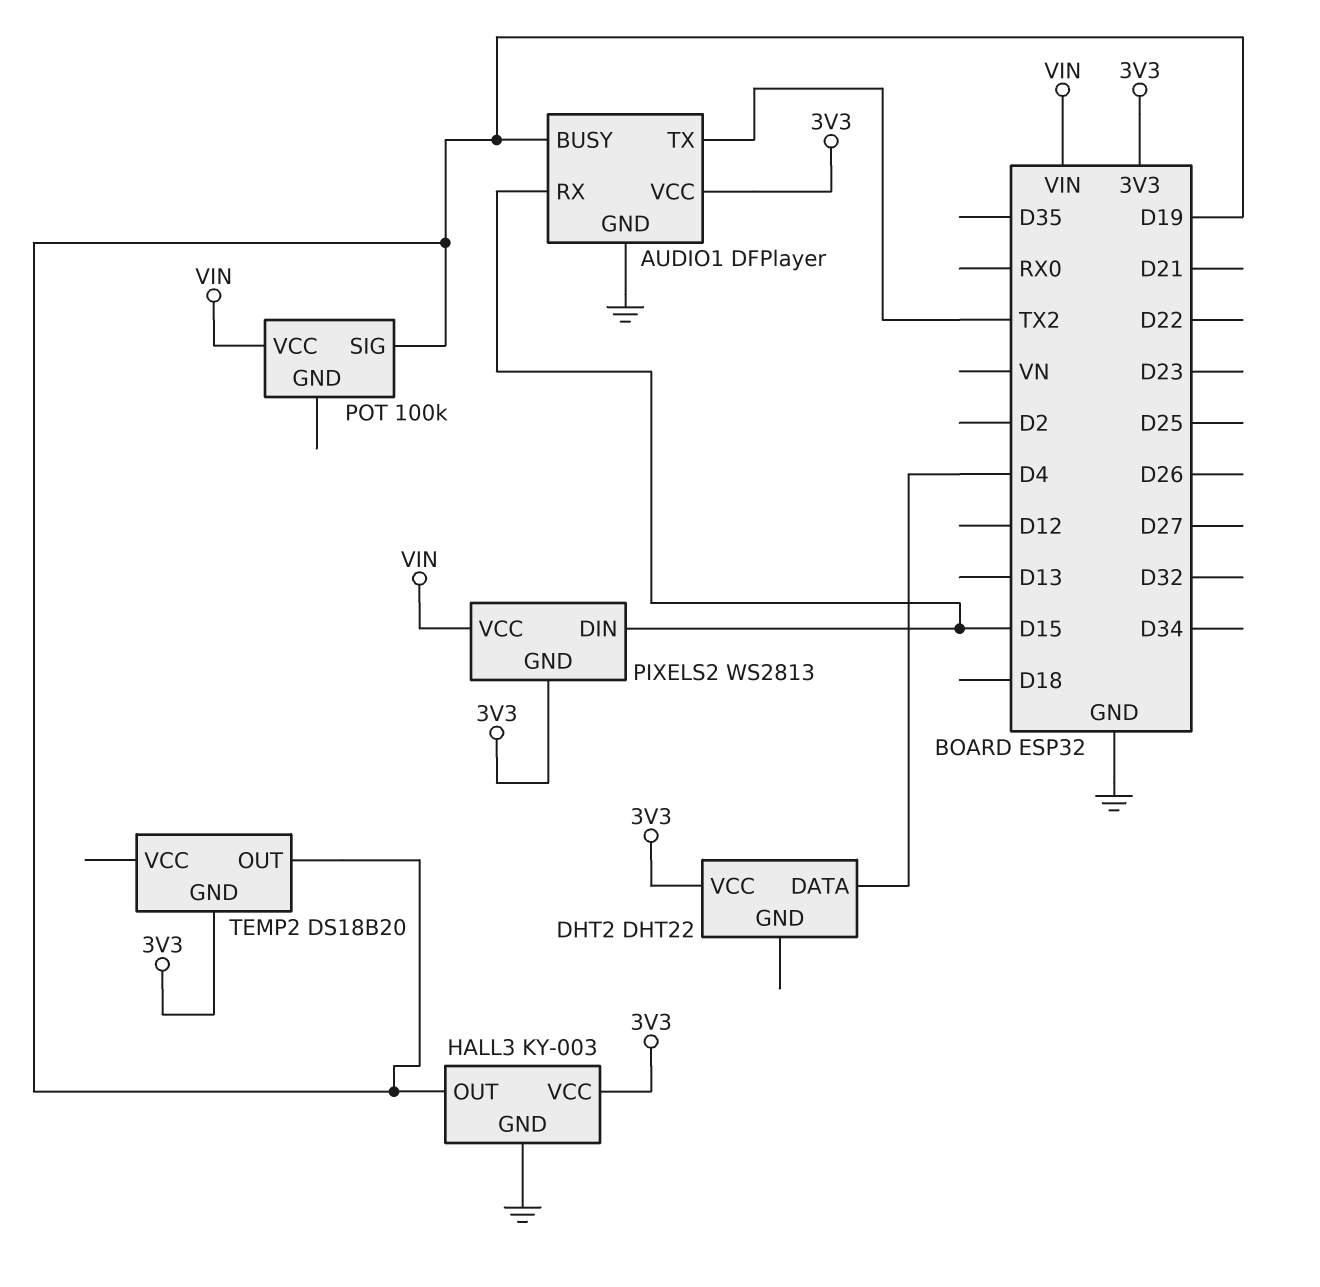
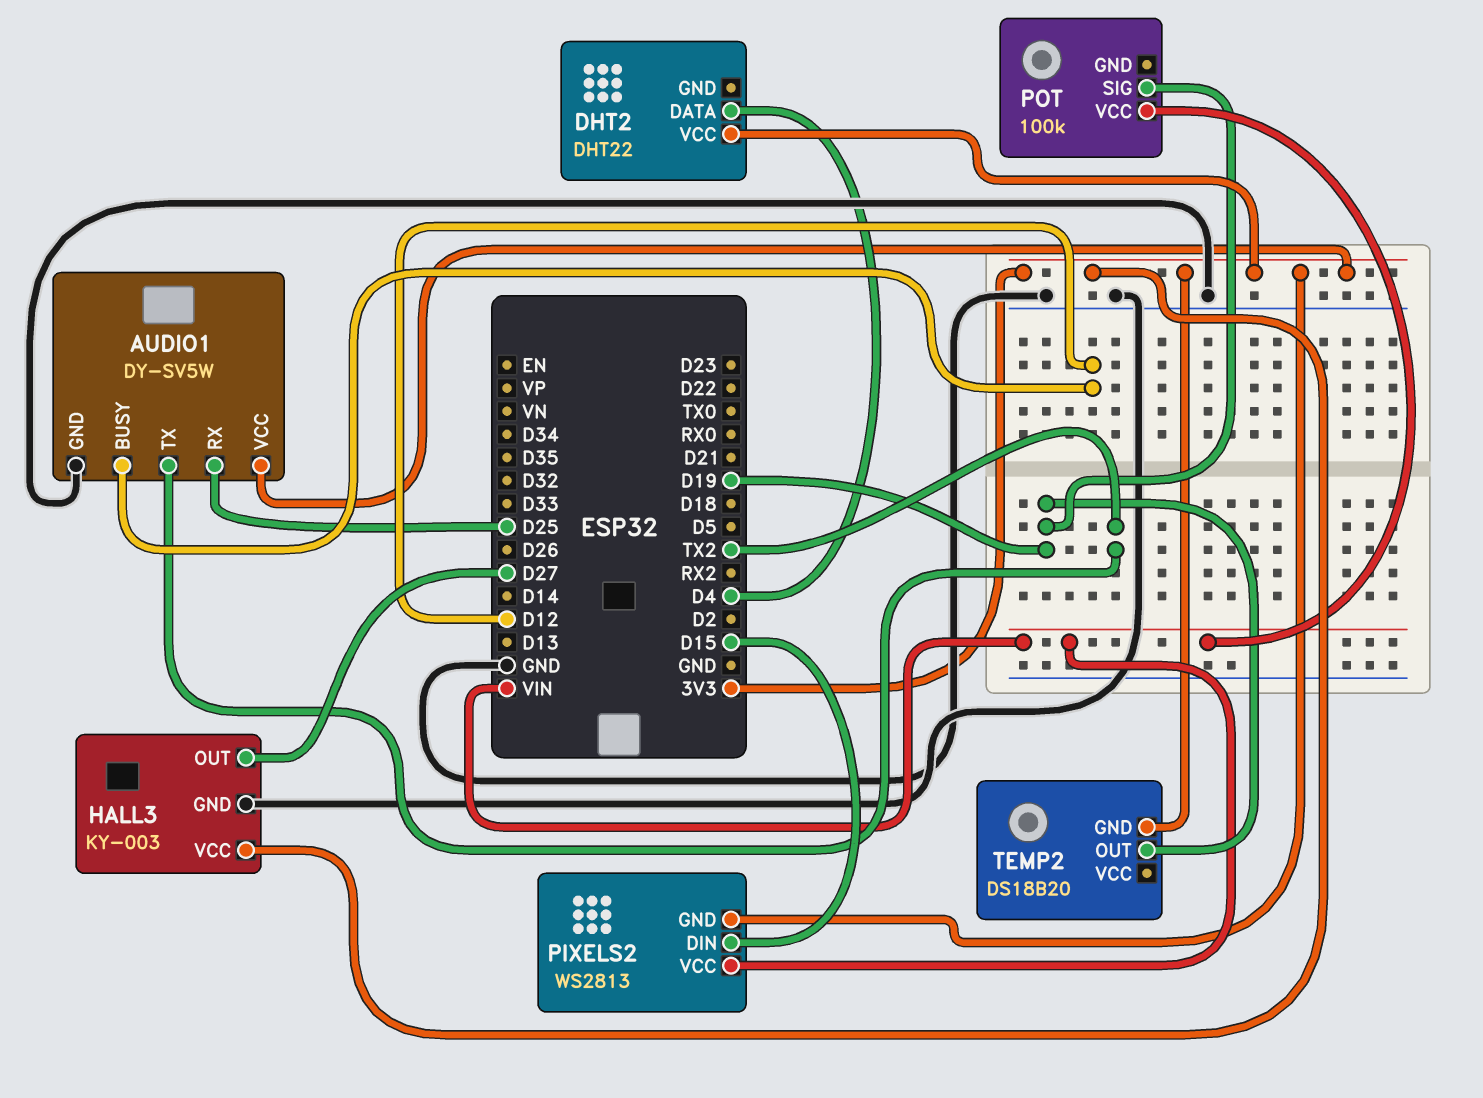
AUDIO1: DFPlayer -> DY-SV5W
AUDIO1 pin BUSY: D19 -> D12
AUDIO1 pin RX: D15 -> D25
HALL3 pin OUT: D19 -> D27

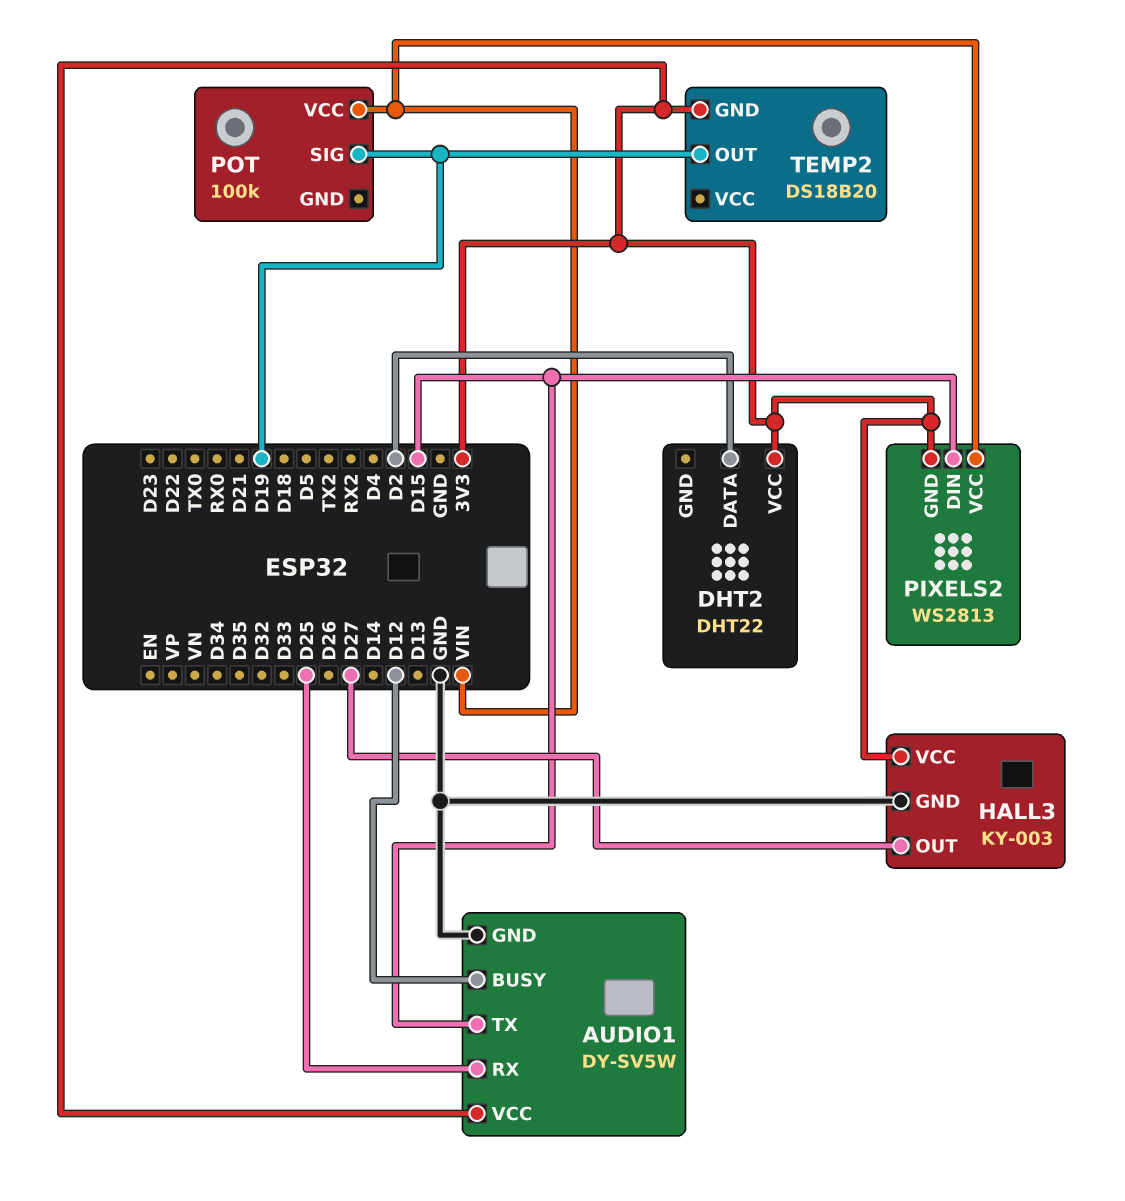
AUDIO1 pin TX: TX2 -> D15
DHT2 pin DATA: D4 -> D2

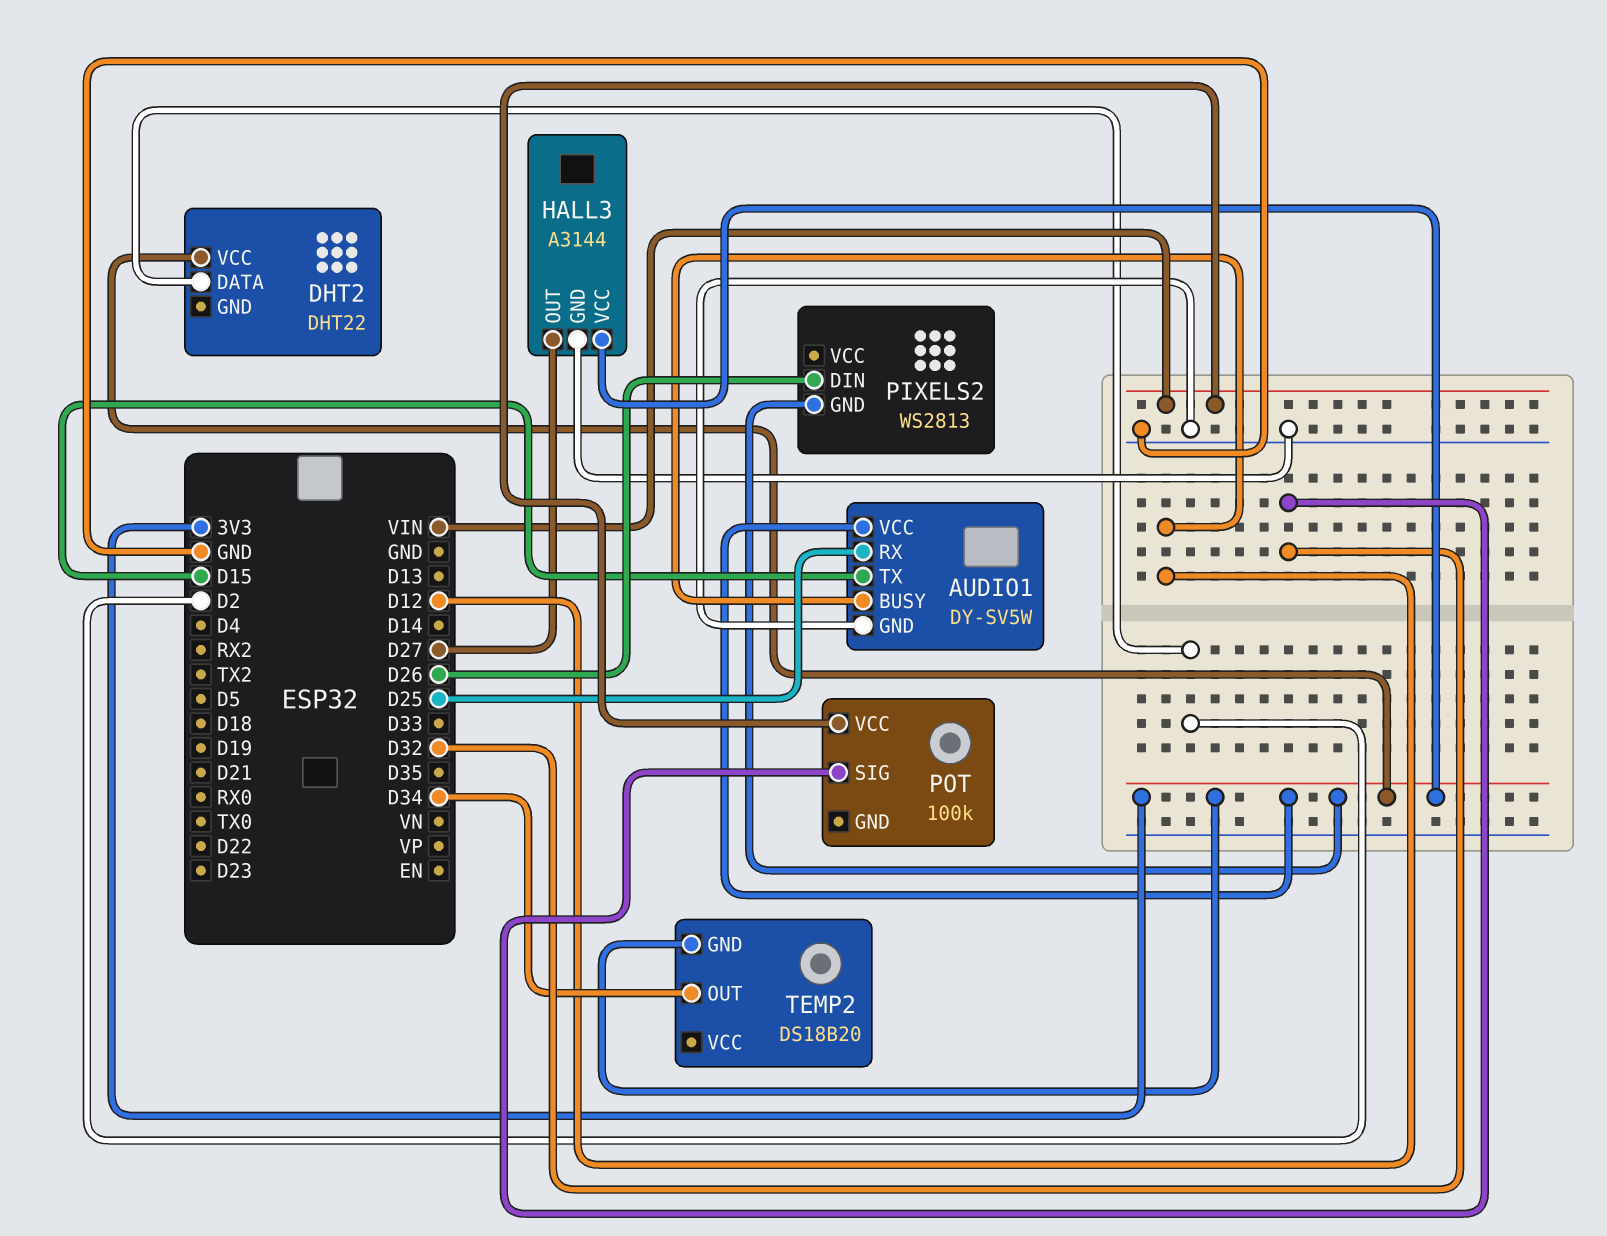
HALL3: KY-003 -> A3144
PIXELS2 pin DIN: D15 -> D26
PIXELS2 pin VCC: VIN -> none
POT pin SIG: D19 -> D32
TEMP2 pin OUT: D19 -> D34

